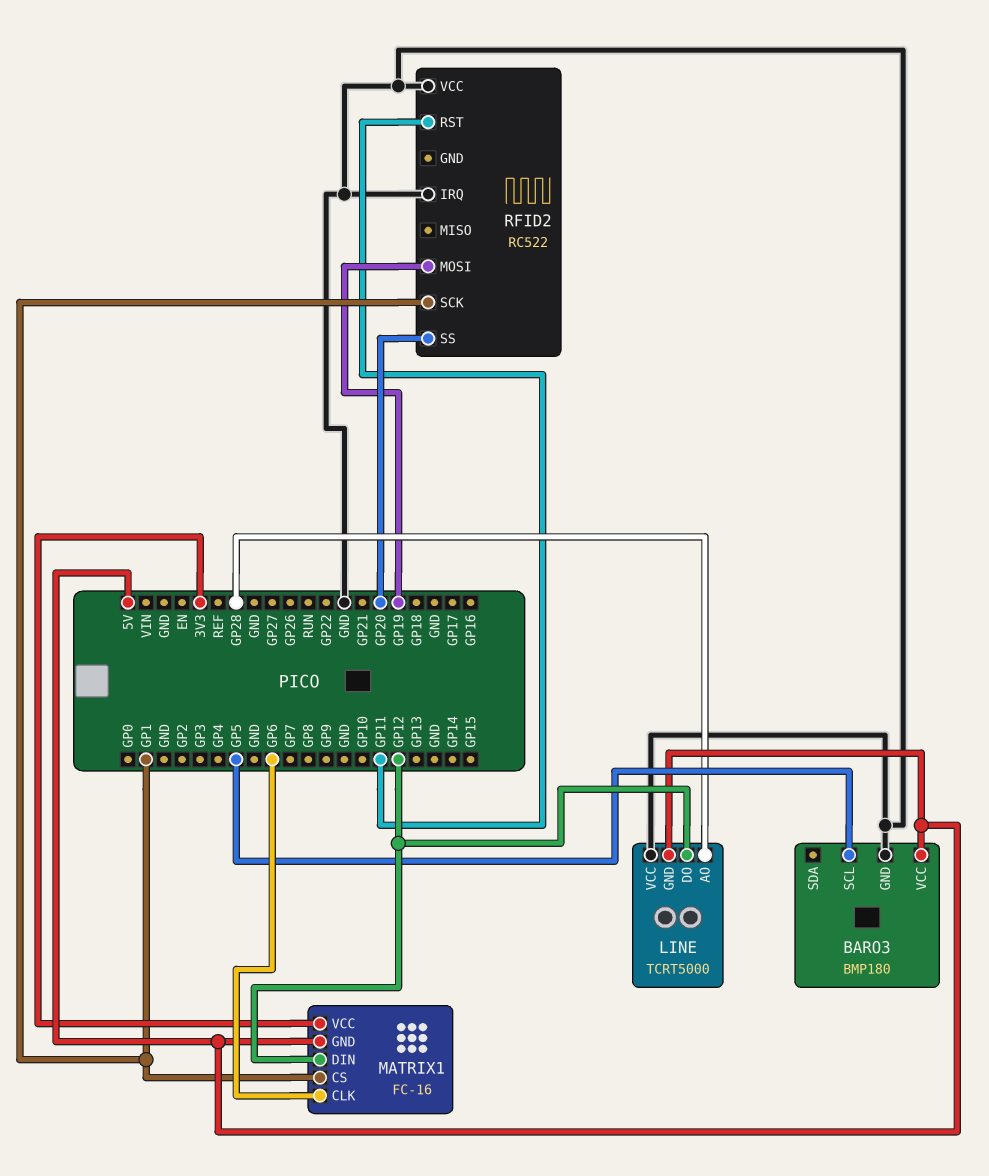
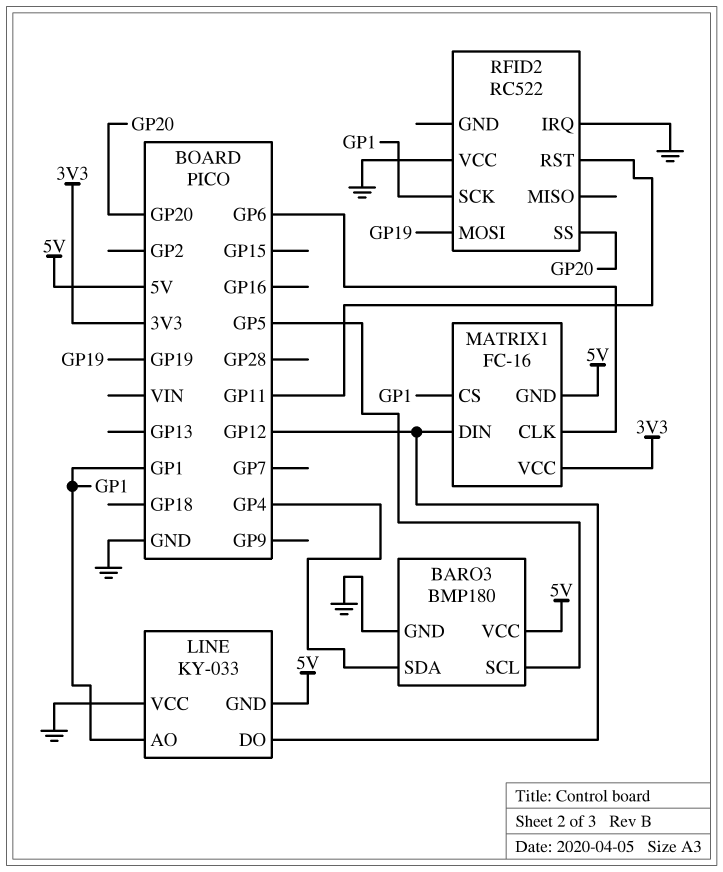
BARO3 pin SDA: none -> GP4
LINE: TCRT5000 -> KY-033
LINE pin AO: GP28 -> GP1

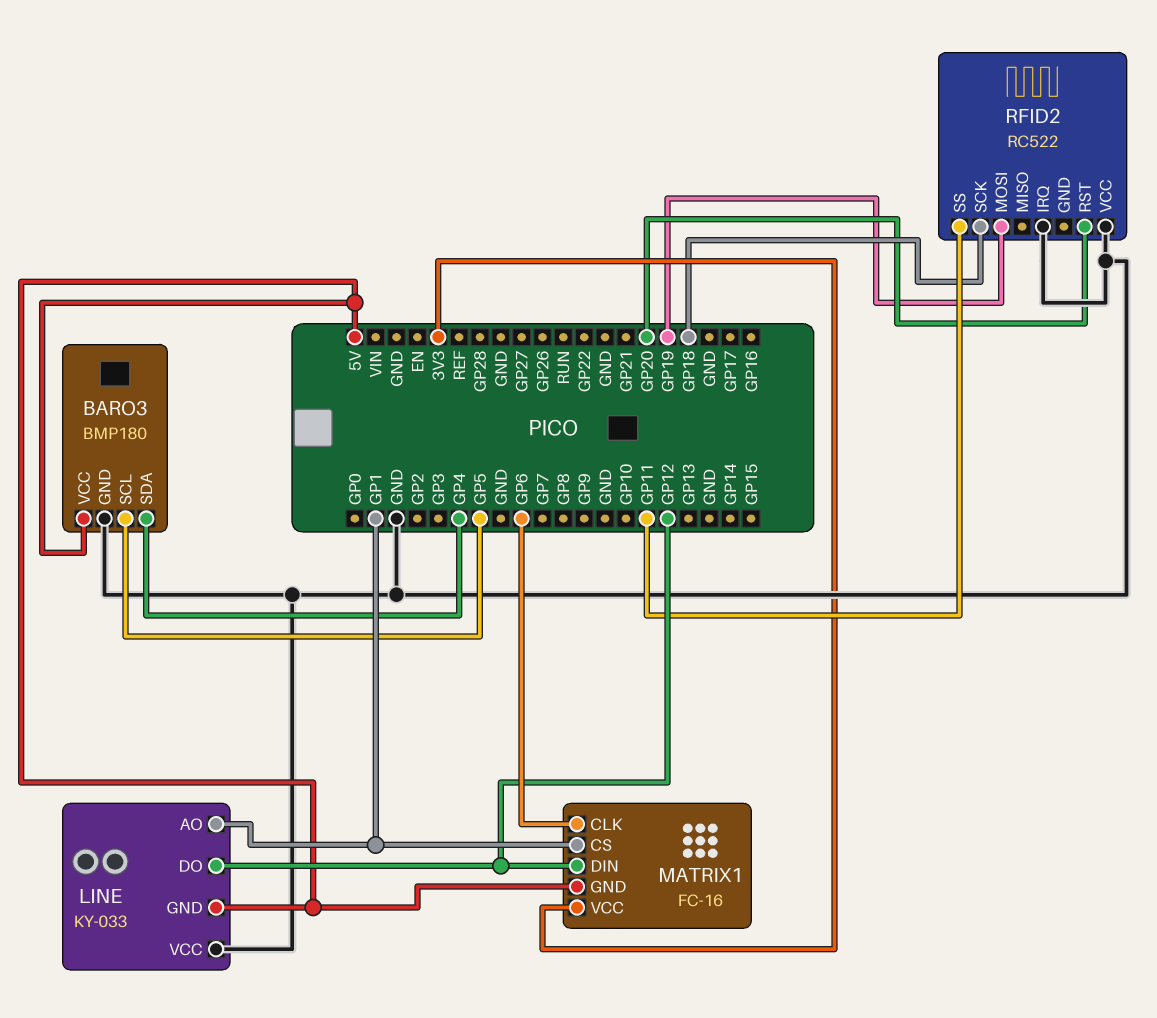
RFID2 pin RST: GP11 -> GP20
RFID2 pin SCK: GP1 -> GP18
RFID2 pin SS: GP20 -> GP11

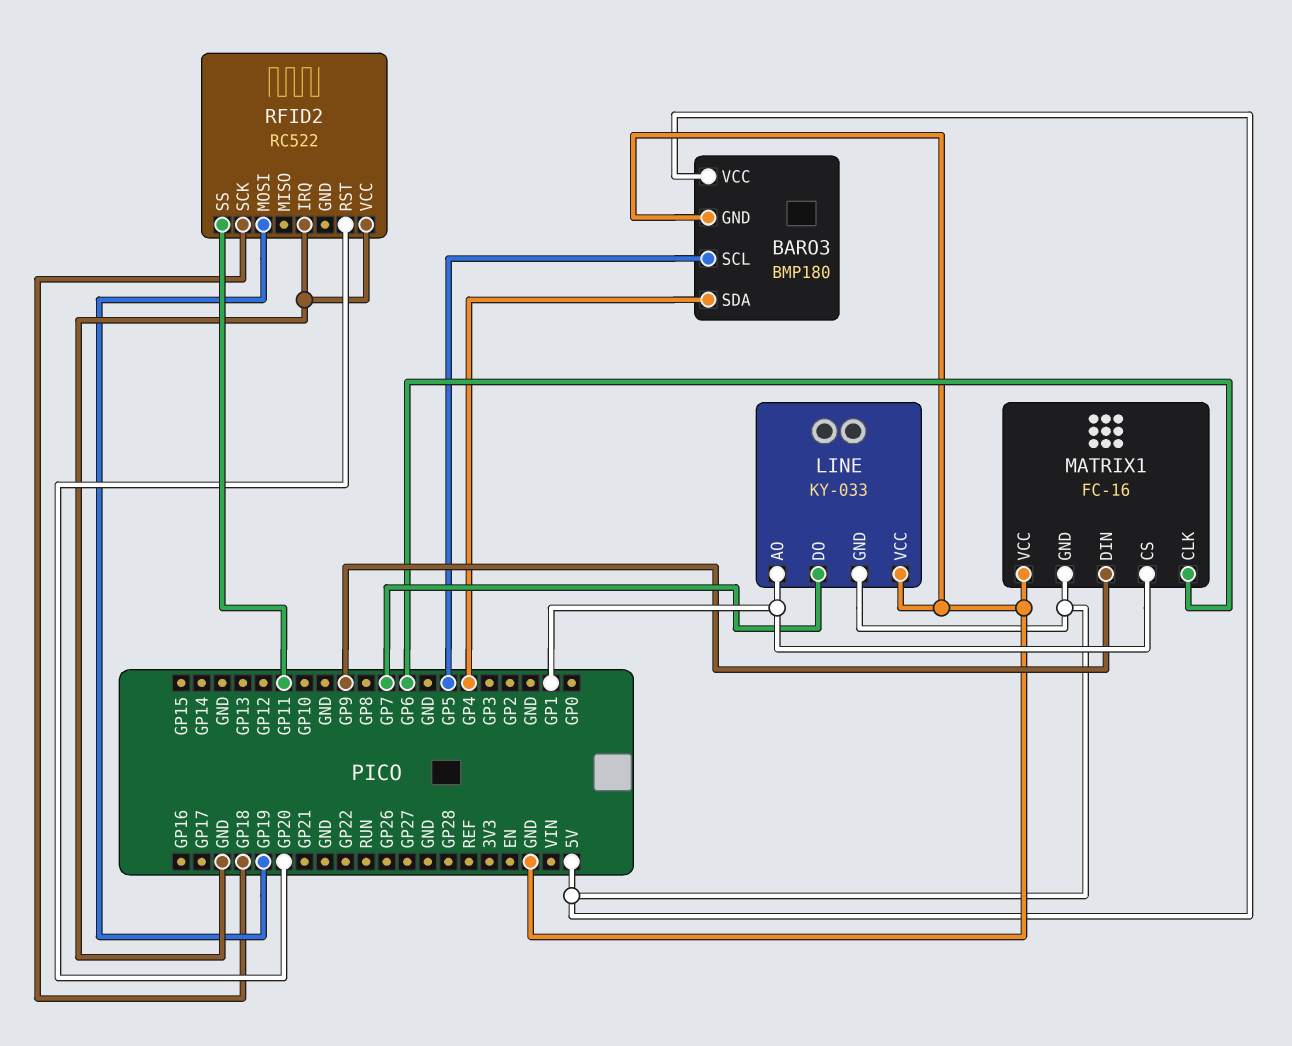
LINE pin DO: GP12 -> GP7
MATRIX1 pin DIN: GP12 -> GP9
MATRIX1 pin VCC: 3V3 -> GND

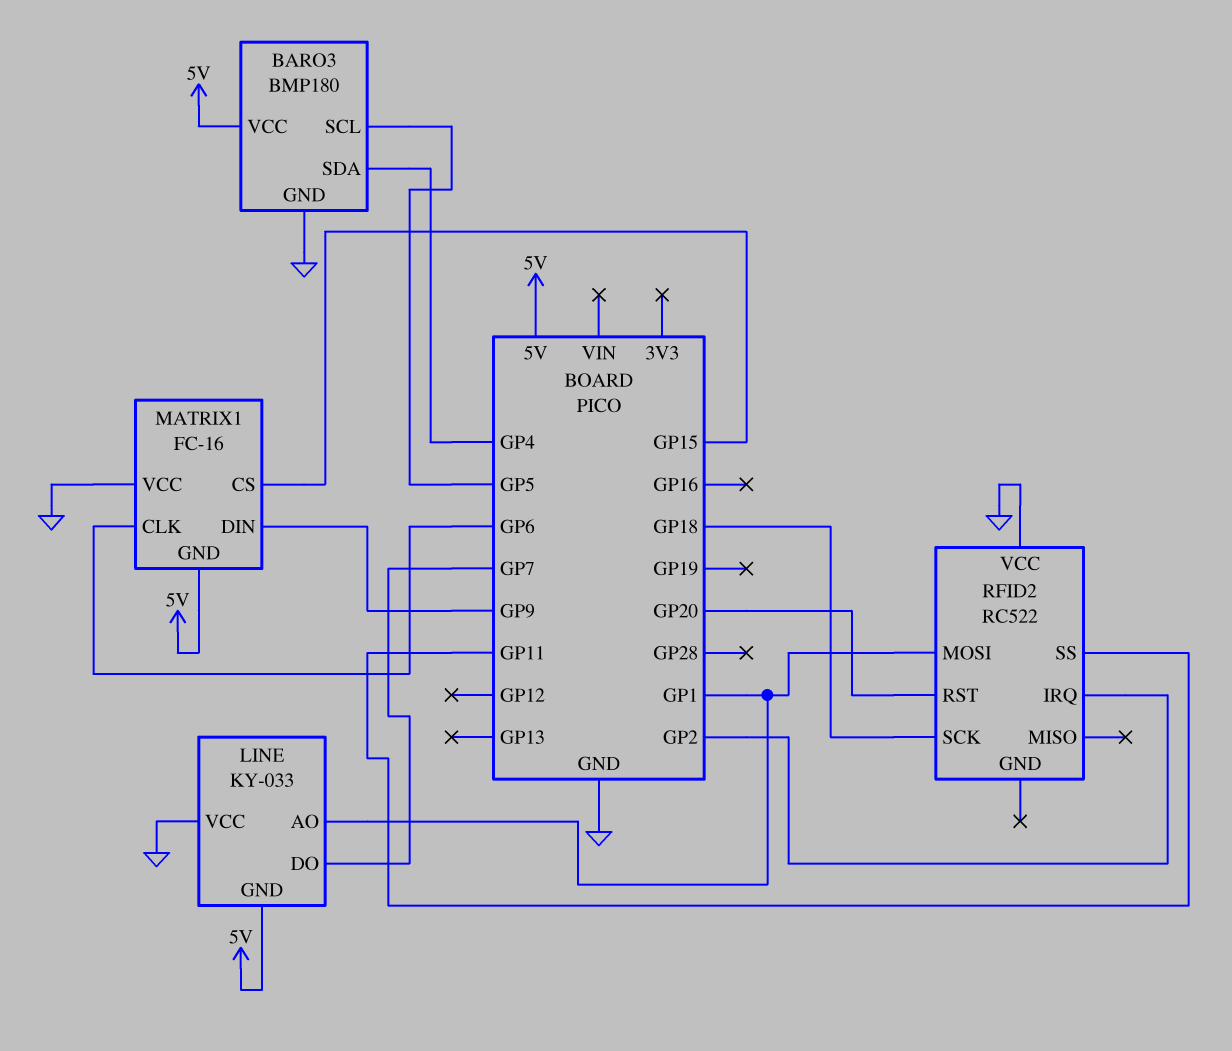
MATRIX1 pin CS: GP1 -> GP15
RFID2 pin IRQ: GND -> GP2
RFID2 pin MOSI: GP19 -> GP1

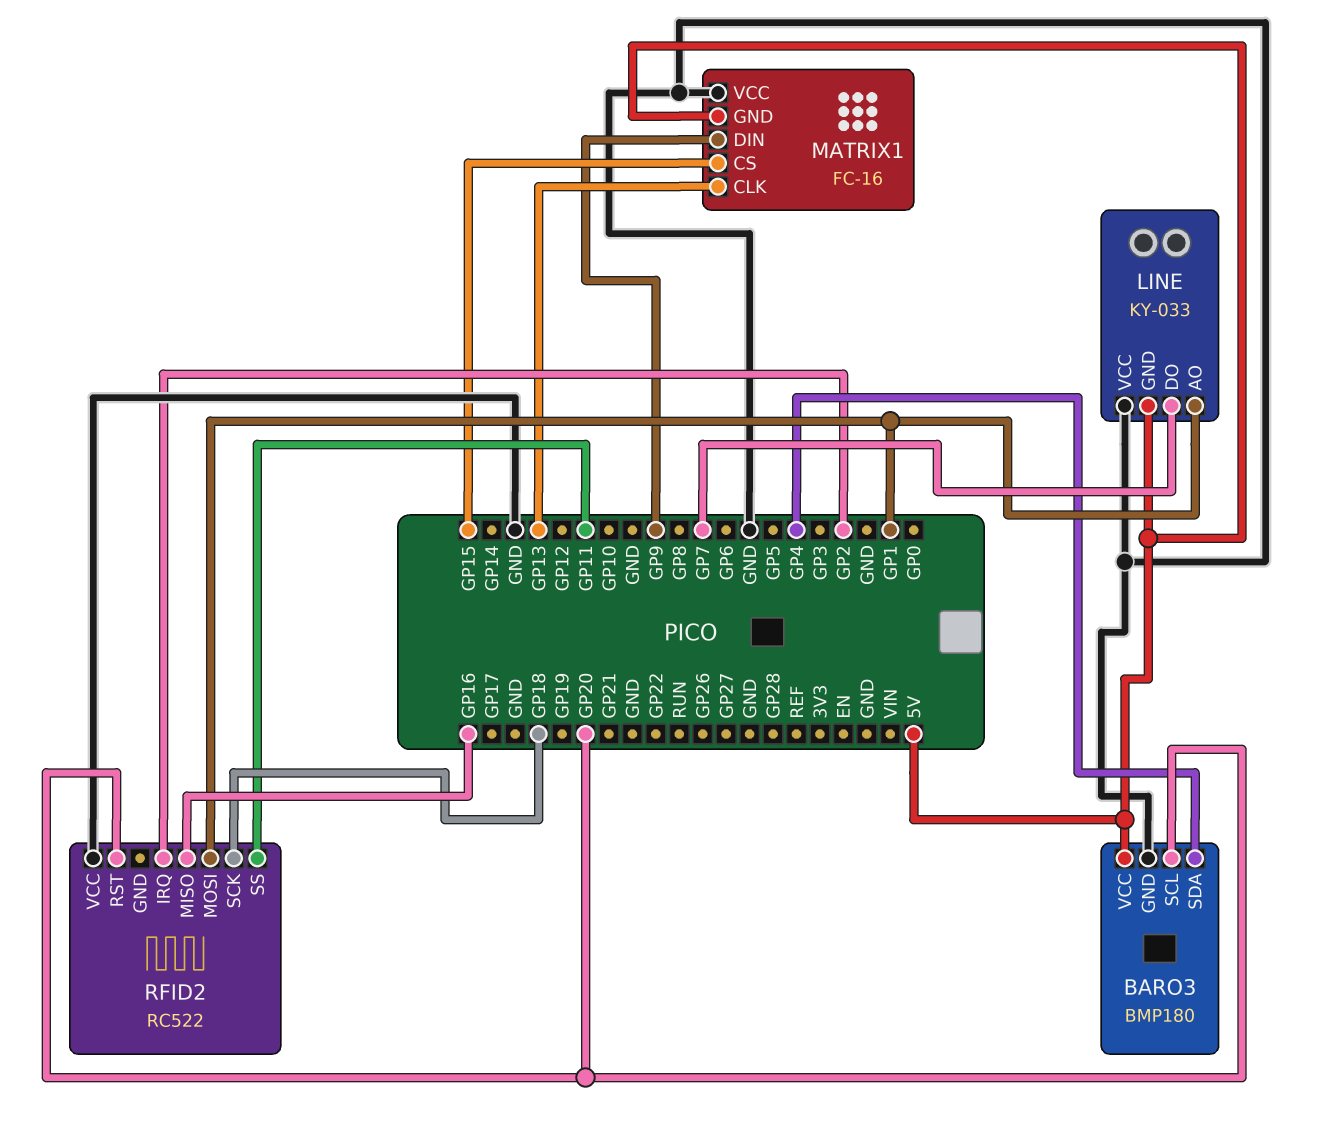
BARO3 pin SCL: GP5 -> GP20
MATRIX1 pin CLK: GP6 -> GP13
RFID2 pin MISO: none -> GP16

